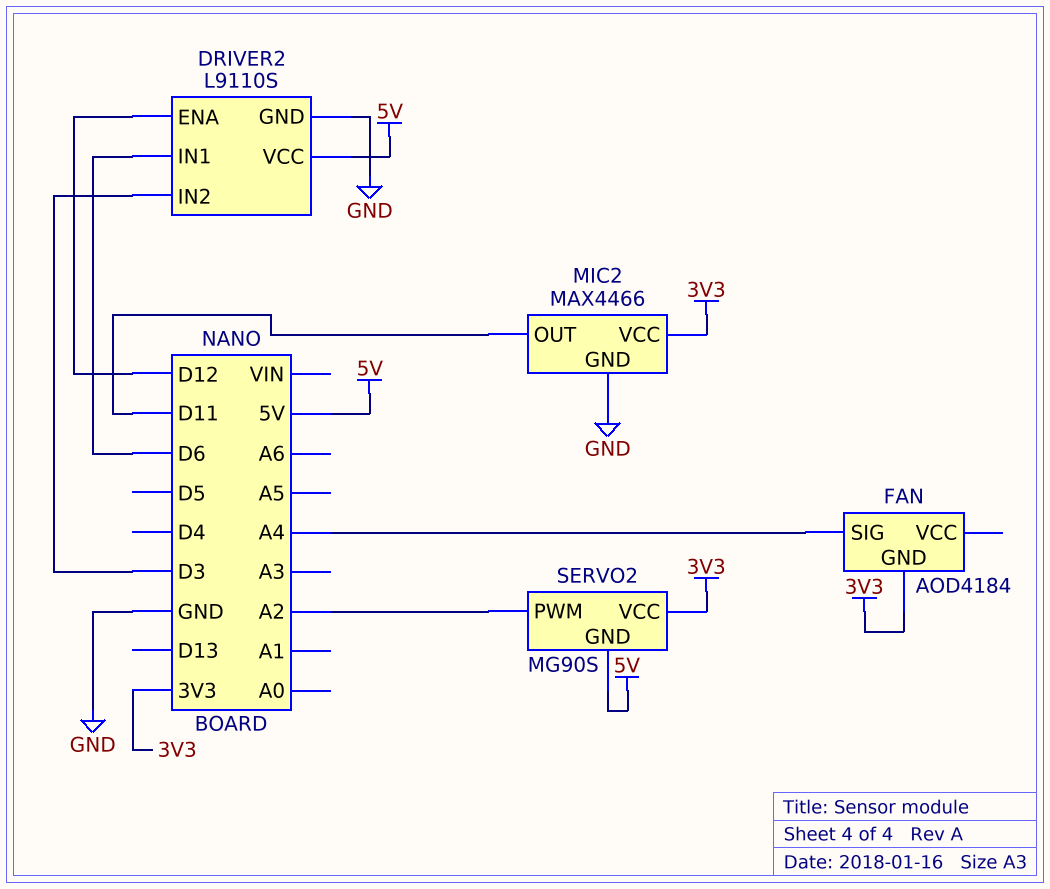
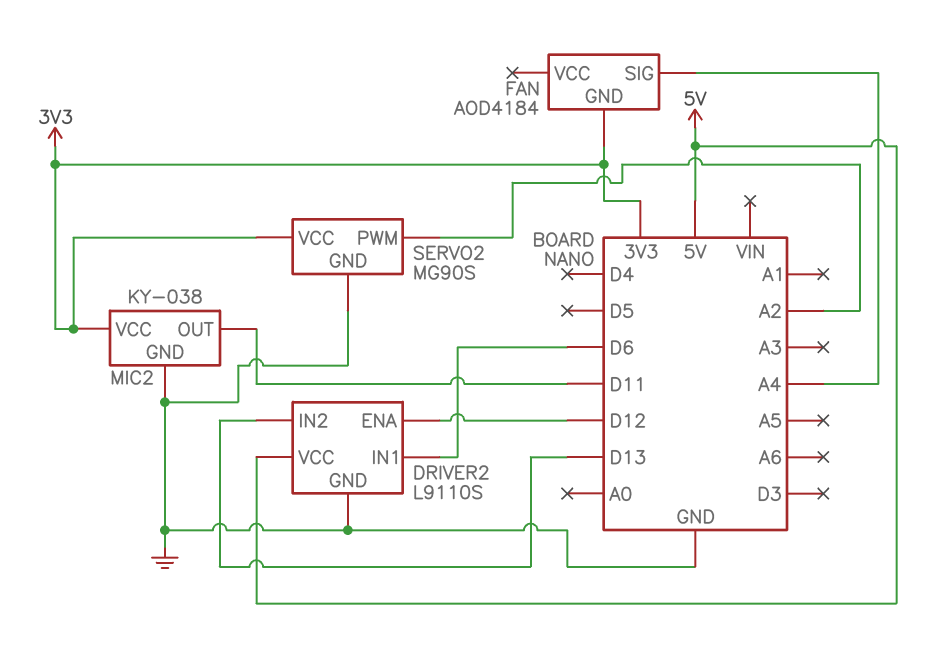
DRIVER2 pin IN2: D3 -> D13
MIC2: MAX4466 -> KY-038
SERVO2 pin GND: 5V -> GND

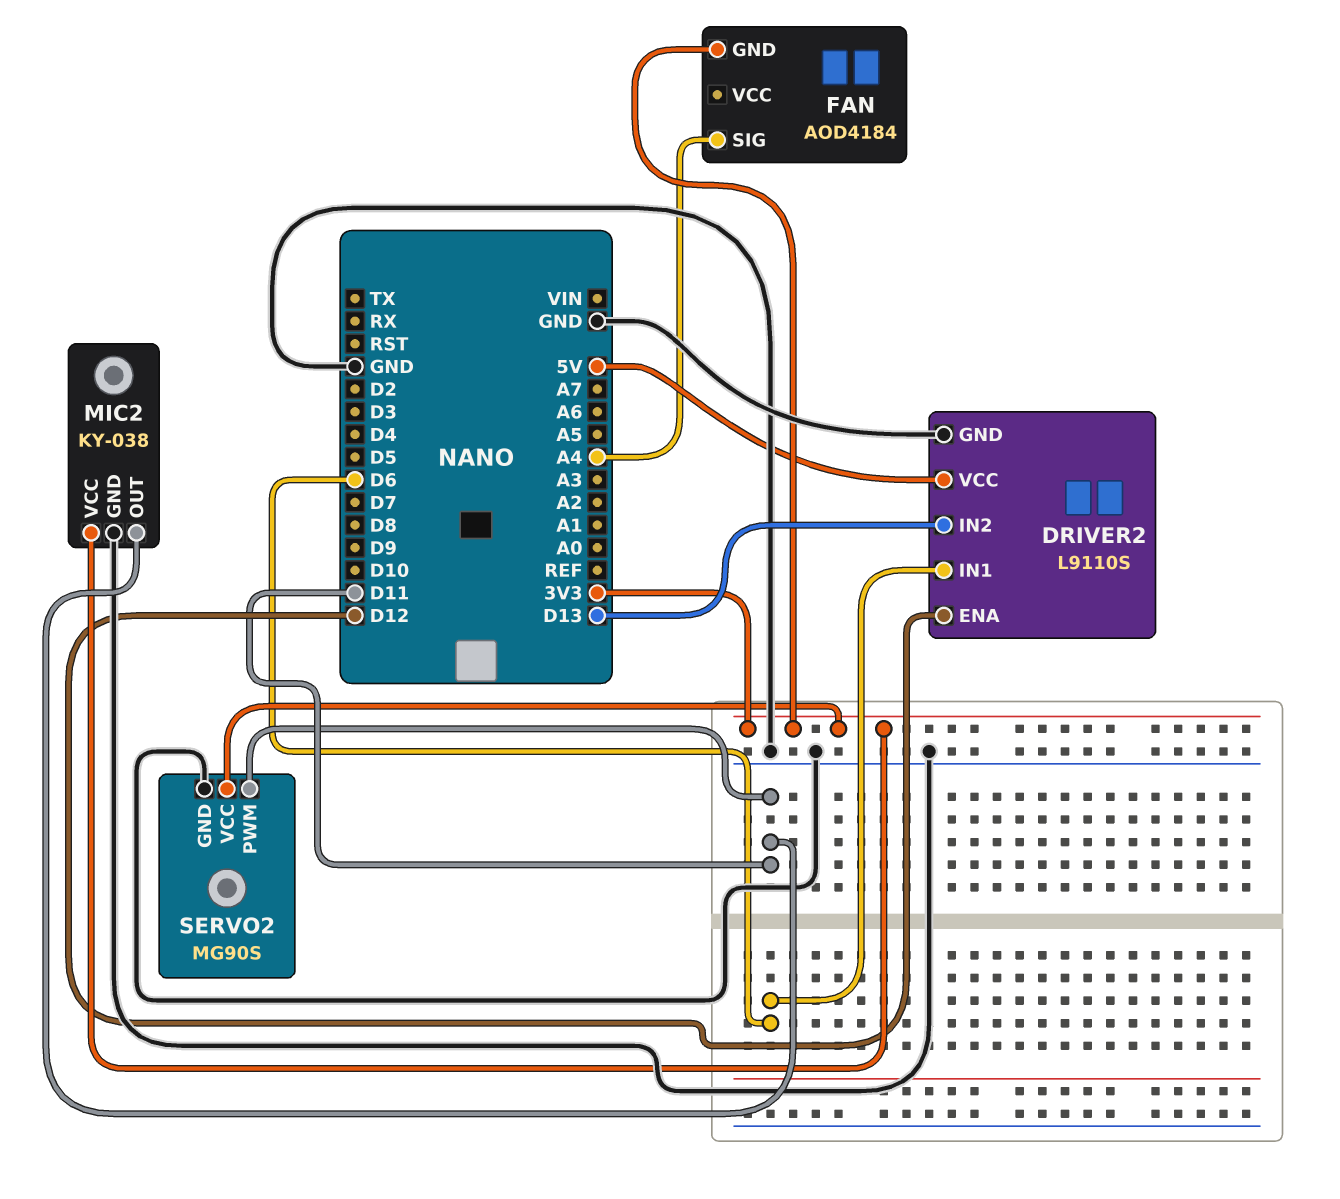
SERVO2 pin PWM: A2 -> D11

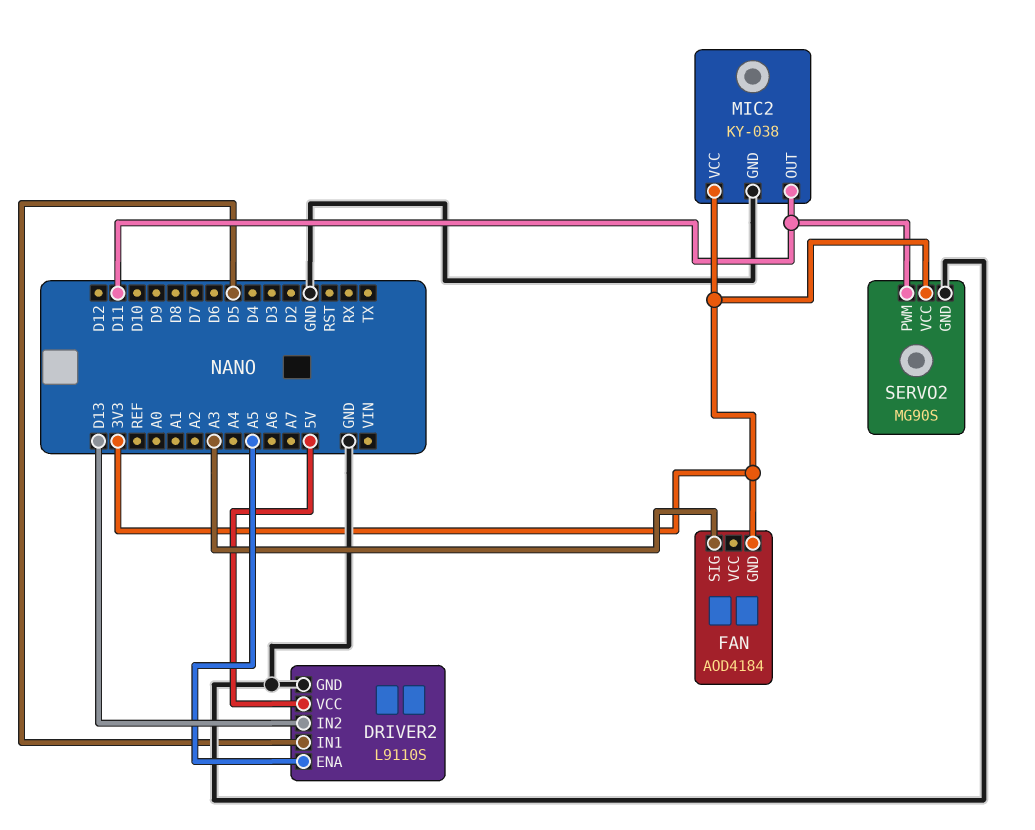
DRIVER2 pin ENA: D12 -> A5
DRIVER2 pin IN1: D6 -> D5
FAN pin SIG: A4 -> A3

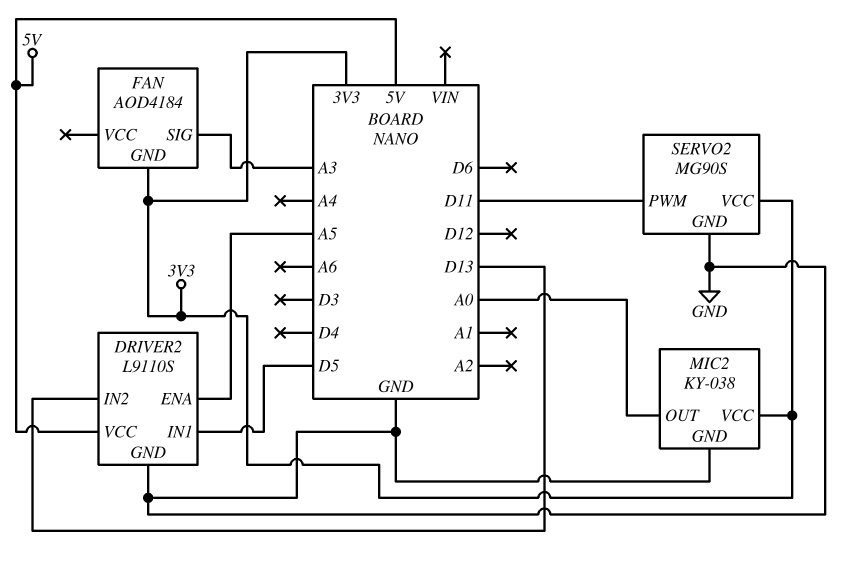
MIC2 pin OUT: D11 -> A0

